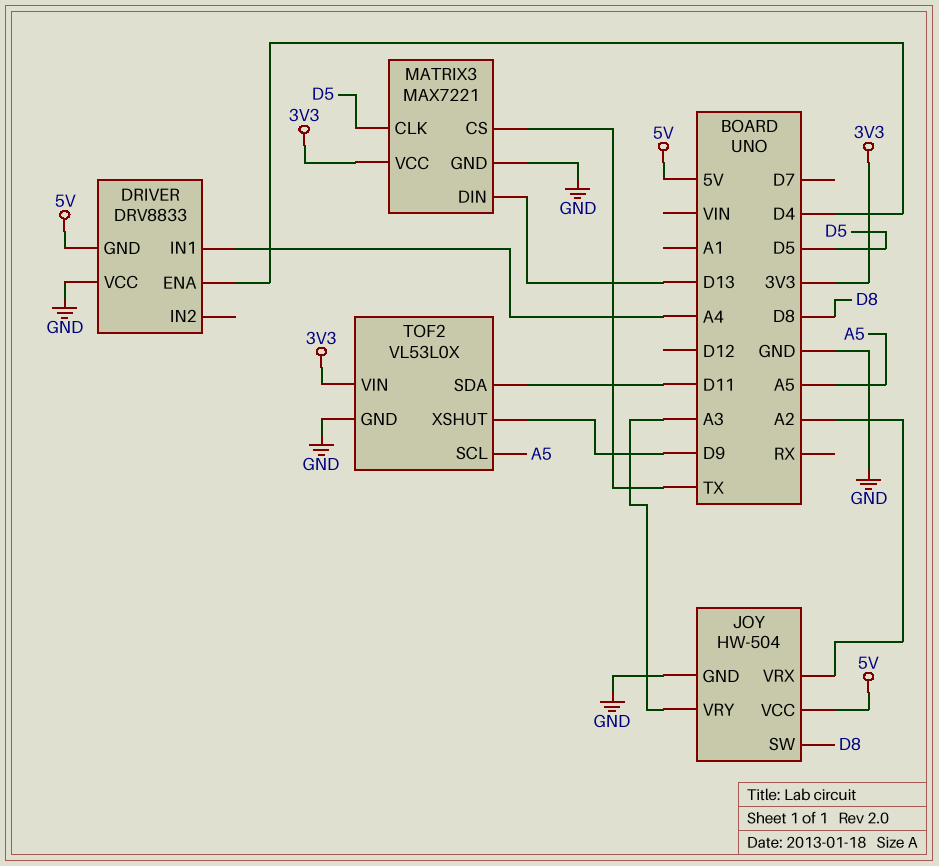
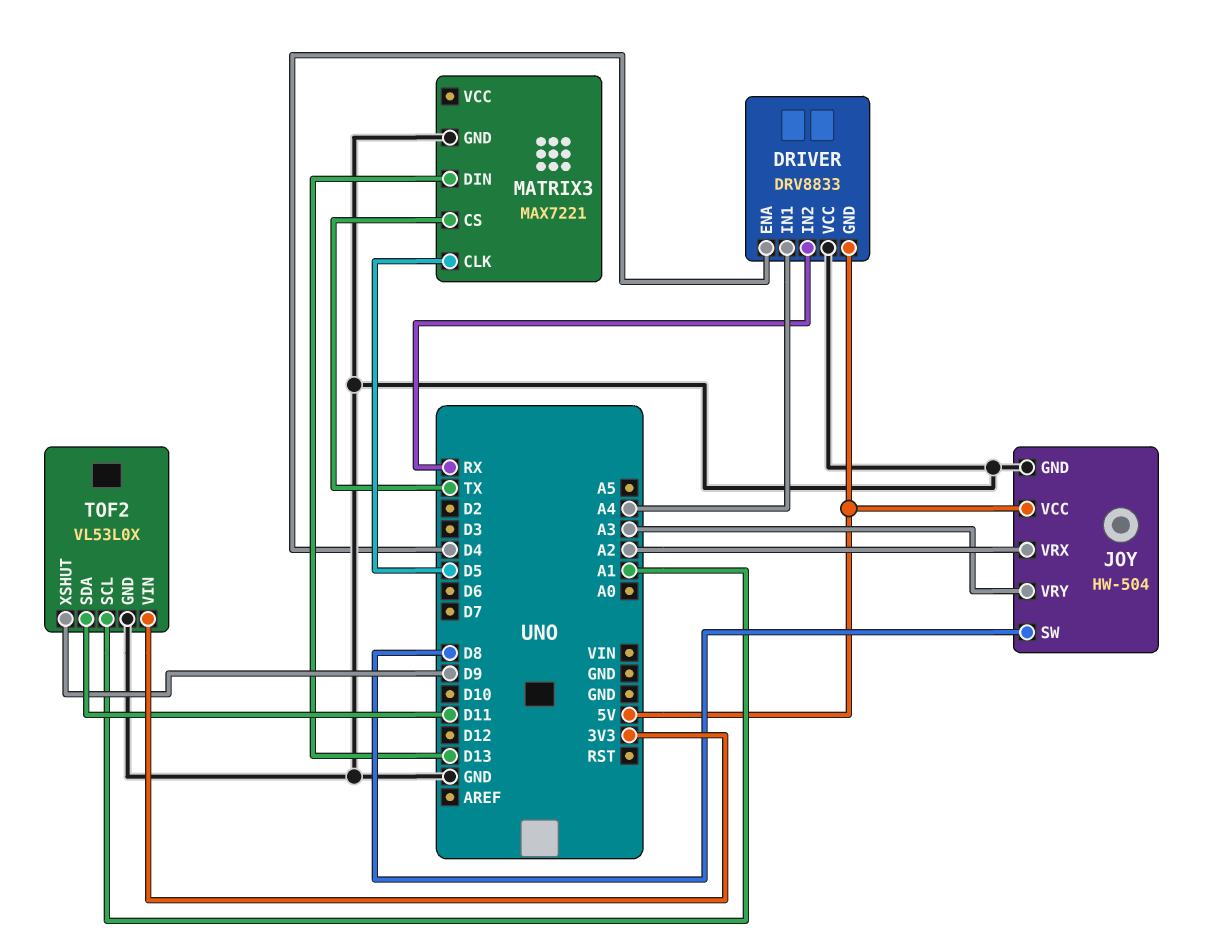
DRIVER pin IN2: none -> RX
MATRIX3 pin VCC: 3V3 -> none
TOF2 pin SCL: A5 -> A1

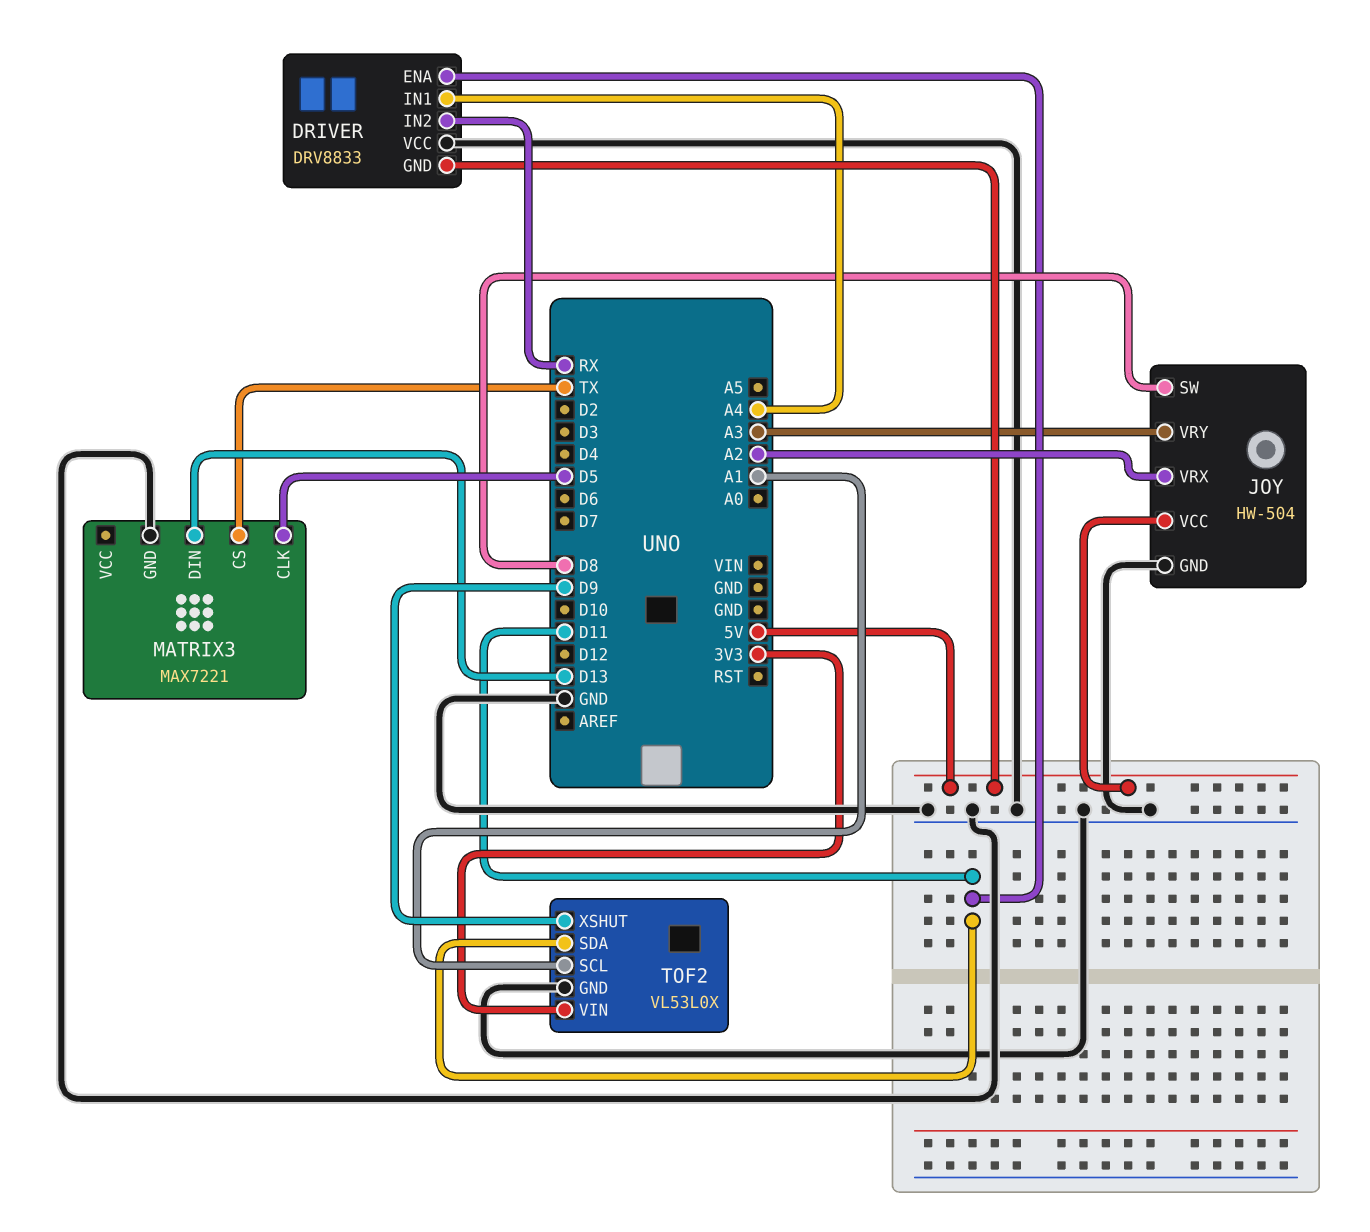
DRIVER pin ENA: D4 -> D11

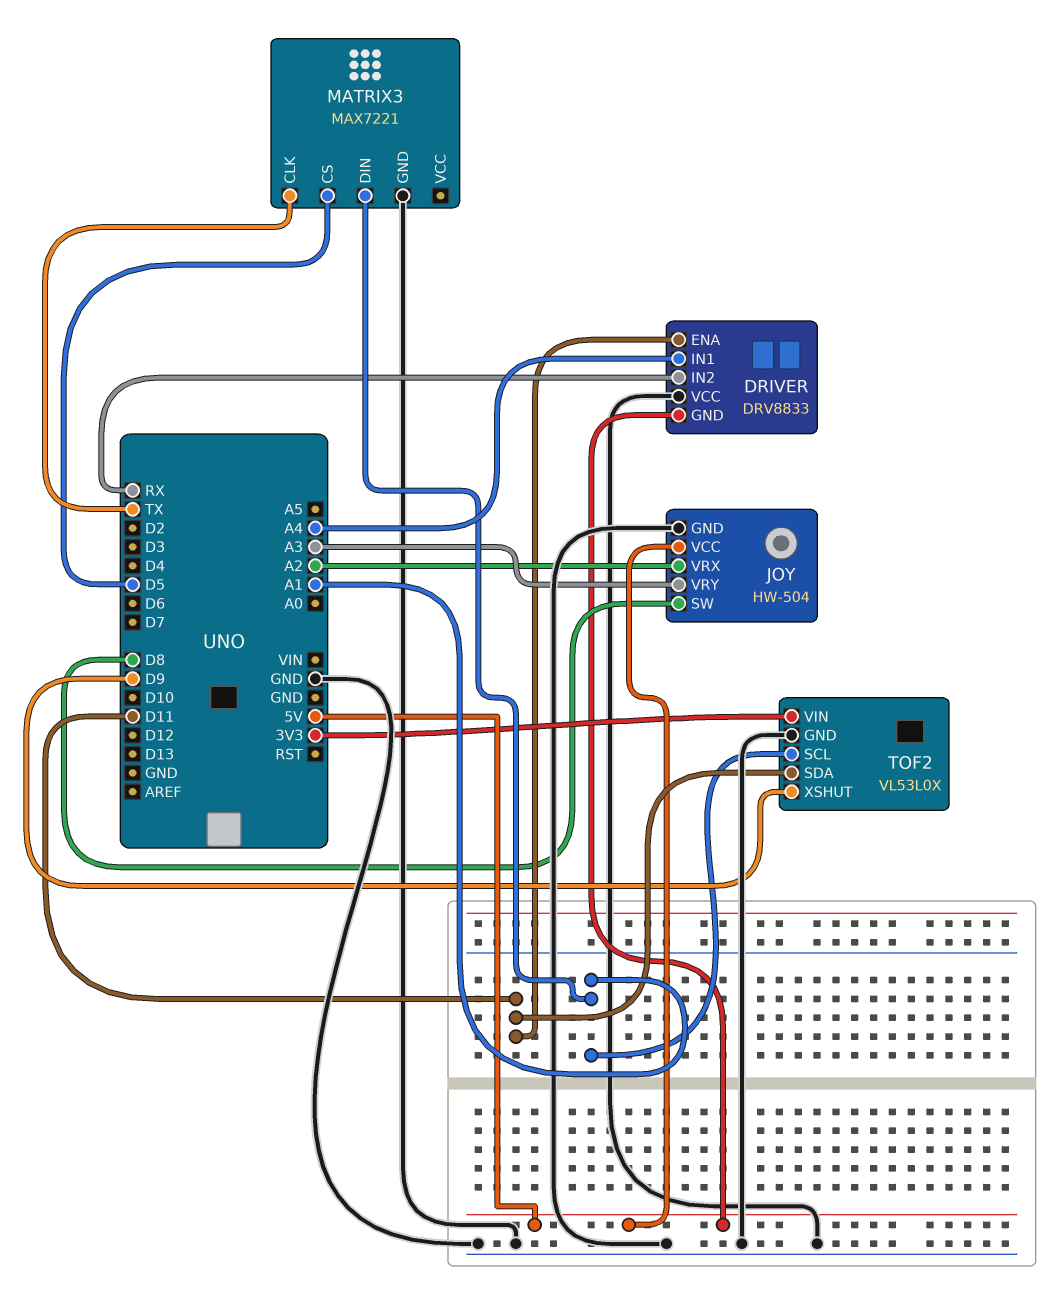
MATRIX3 pin CLK: D5 -> TX
MATRIX3 pin CS: TX -> D5
MATRIX3 pin DIN: D13 -> A1

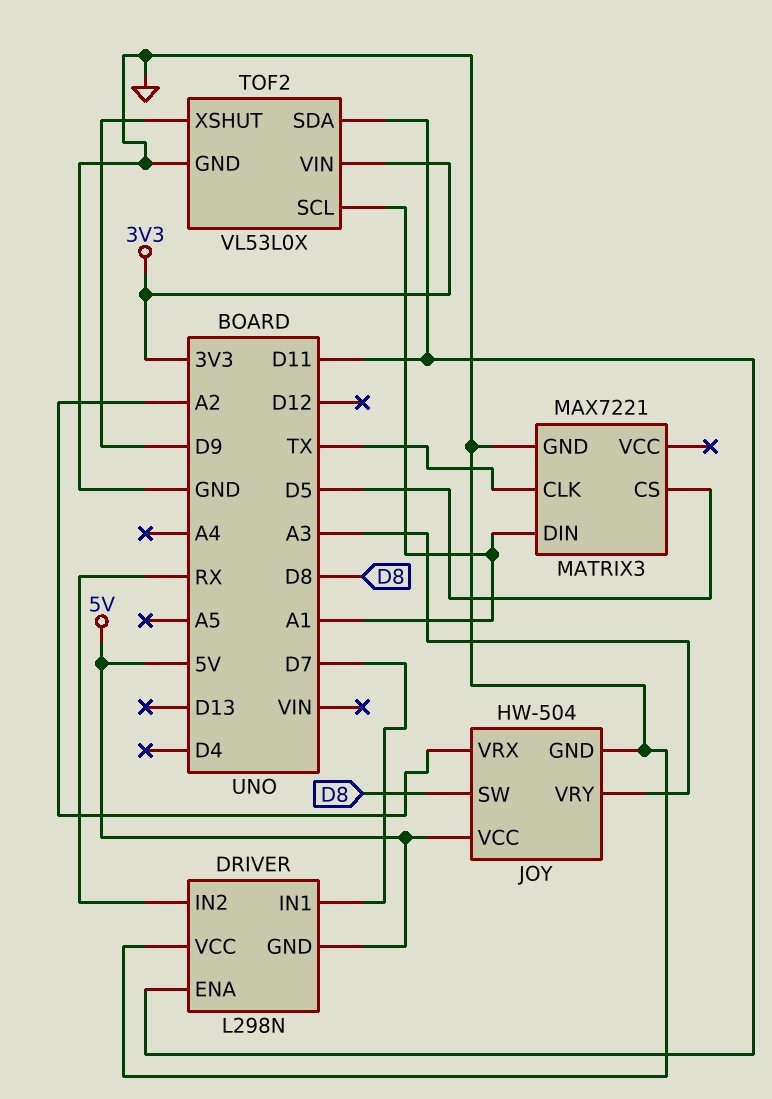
DRIVER: DRV8833 -> L298N
DRIVER pin IN1: A4 -> D7

